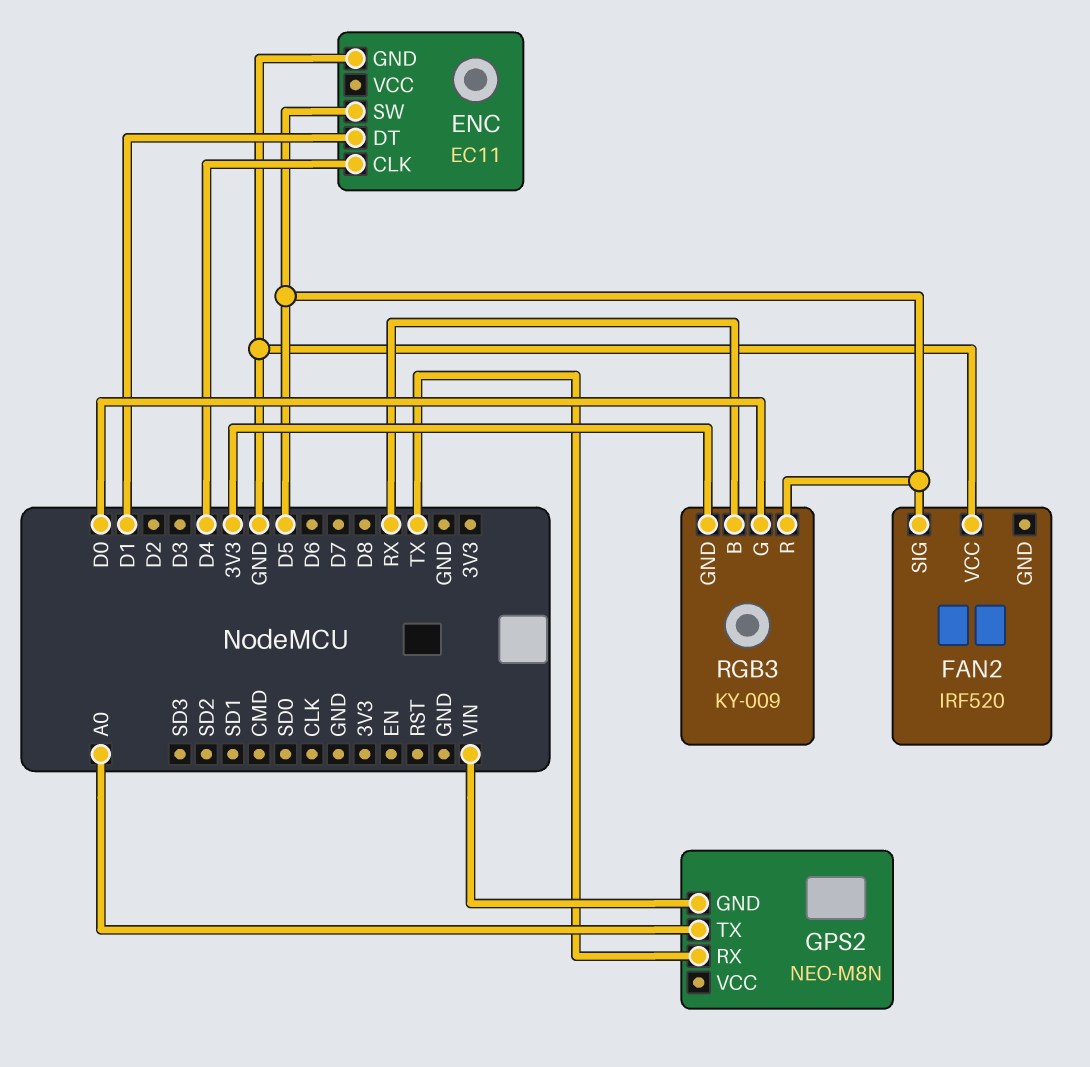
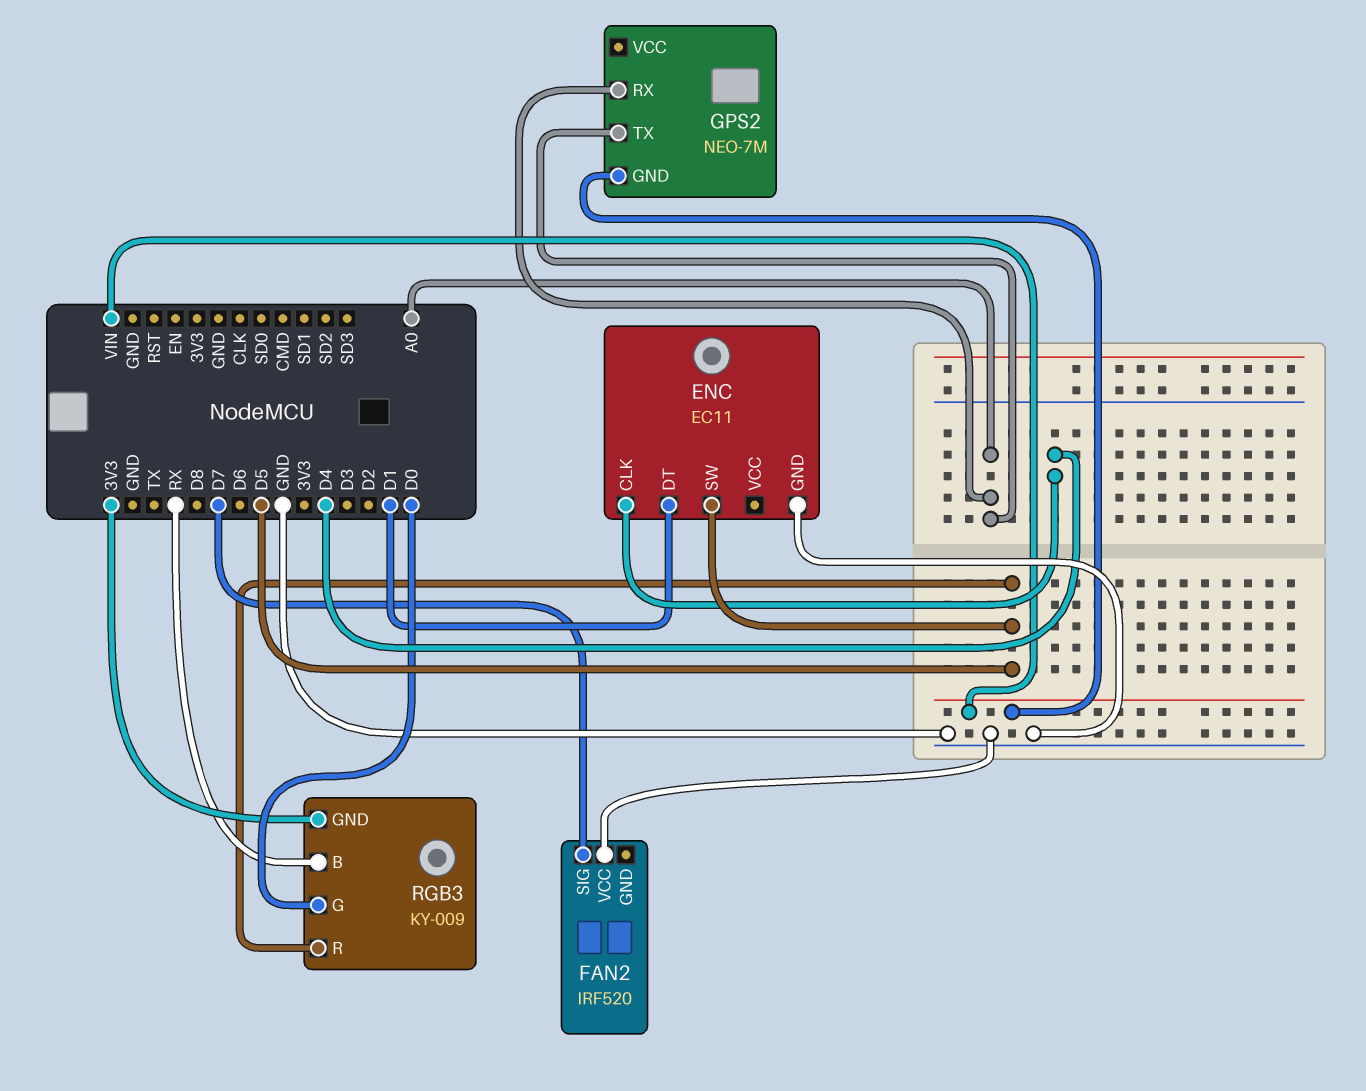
FAN2 pin SIG: D5 -> D7
GPS2: NEO-M8N -> NEO-7M
GPS2 pin RX: TX -> A0

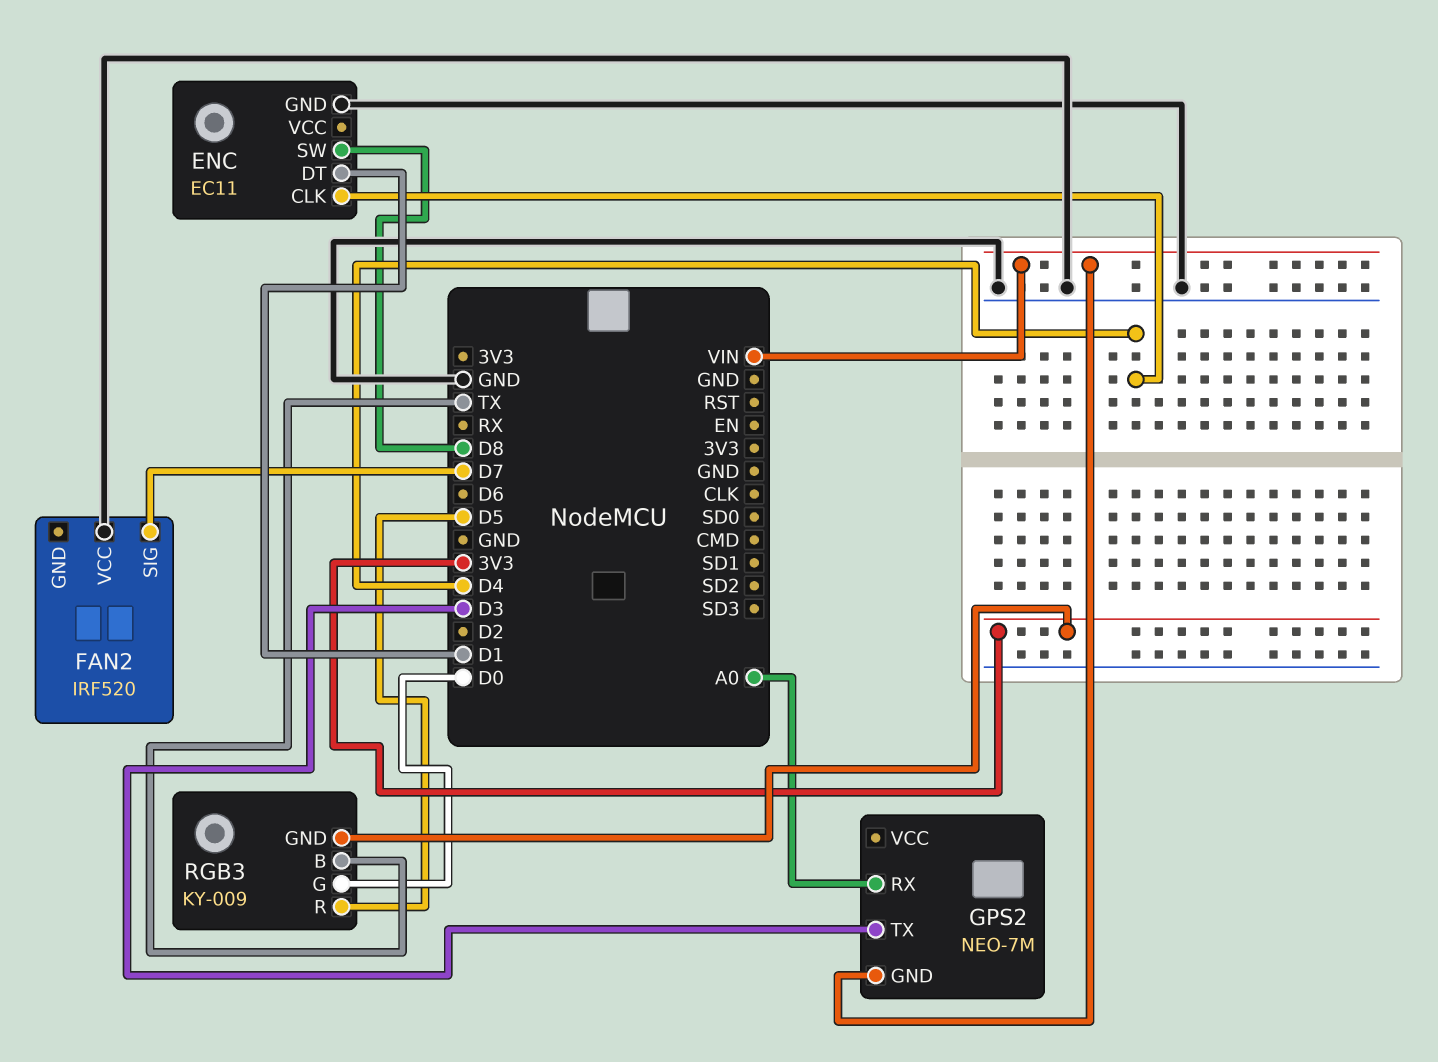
ENC pin SW: D5 -> D8
GPS2 pin TX: A0 -> D3
RGB3 pin B: RX -> TX

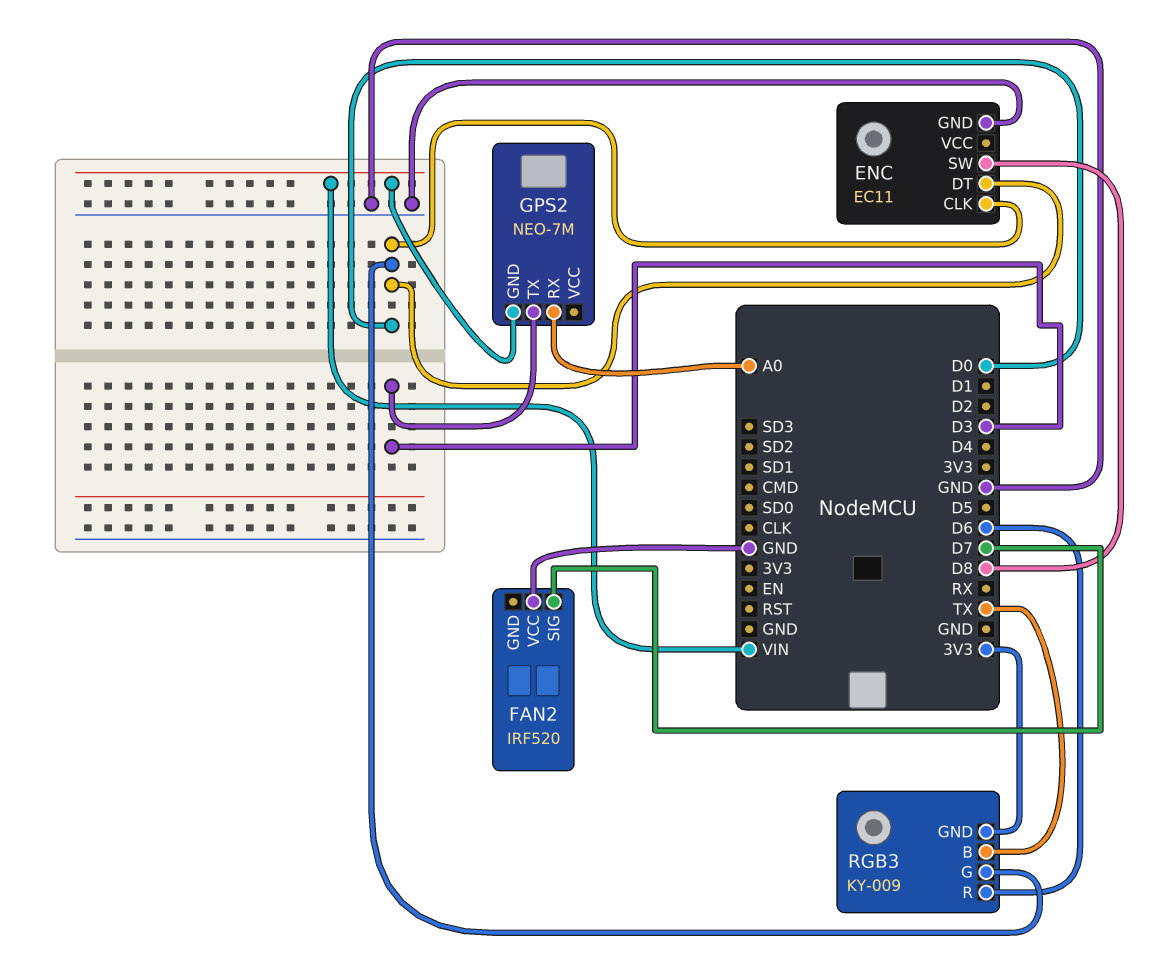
ENC pin CLK: D4 -> D0
ENC pin DT: D1 -> D0
RGB3 pin R: D5 -> D6

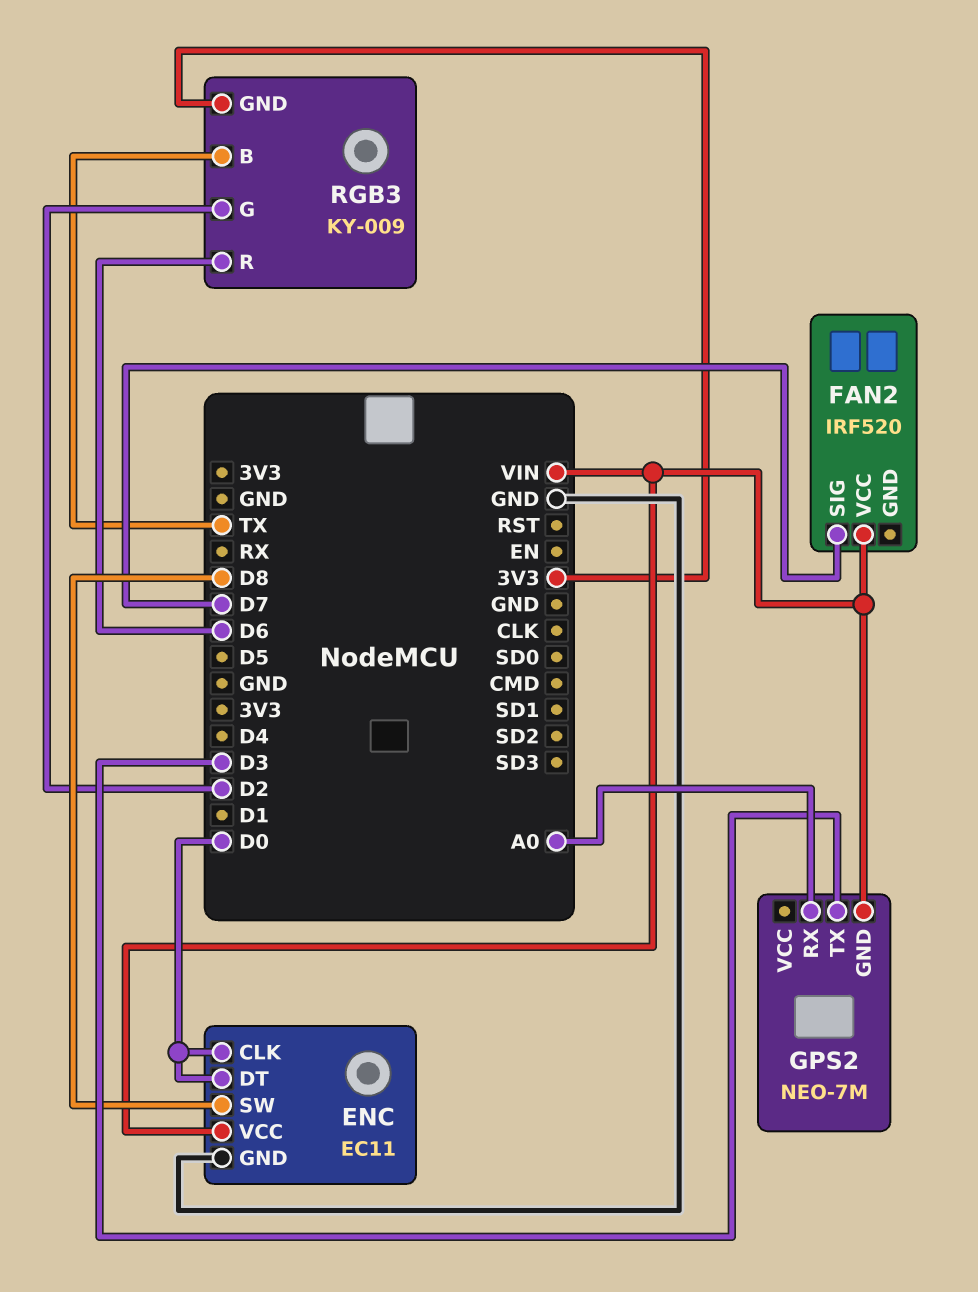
ENC pin VCC: none -> VIN
FAN2 pin VCC: GND -> VIN
RGB3 pin G: D0 -> D2

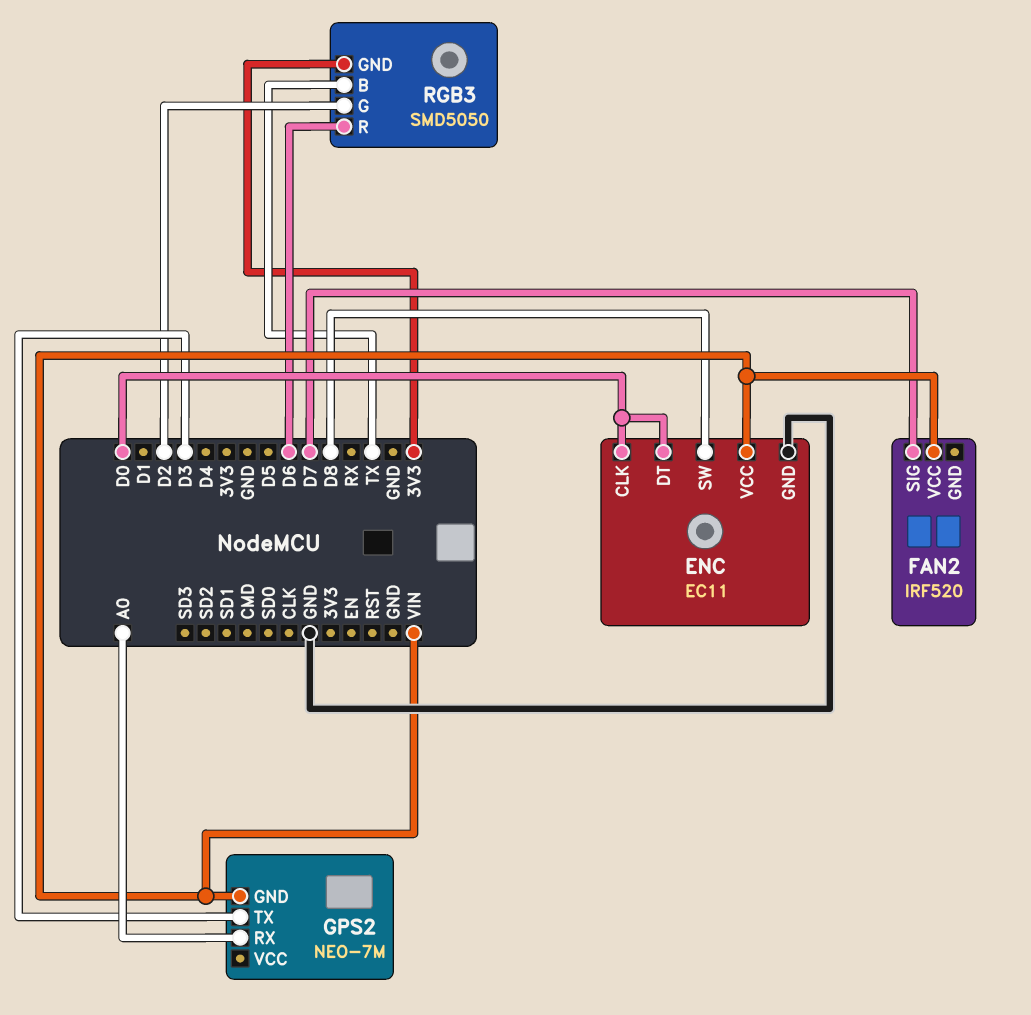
RGB3: KY-009 -> SMD5050

